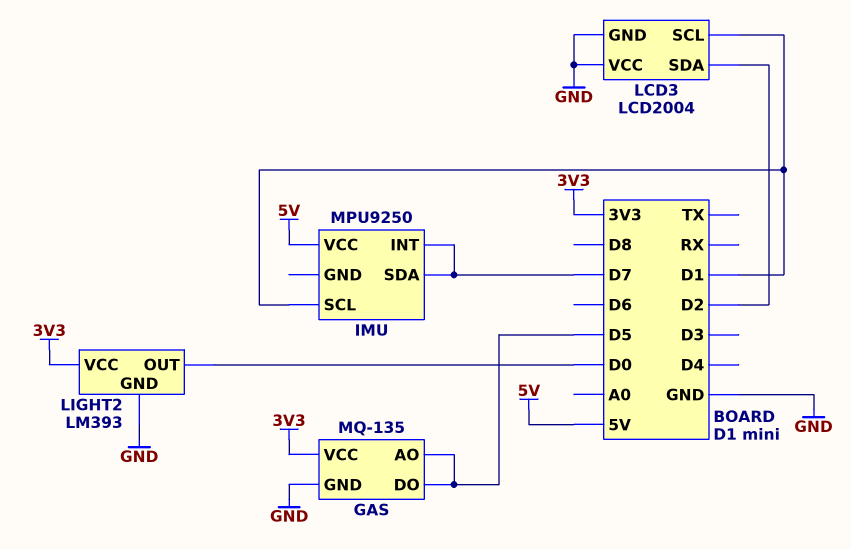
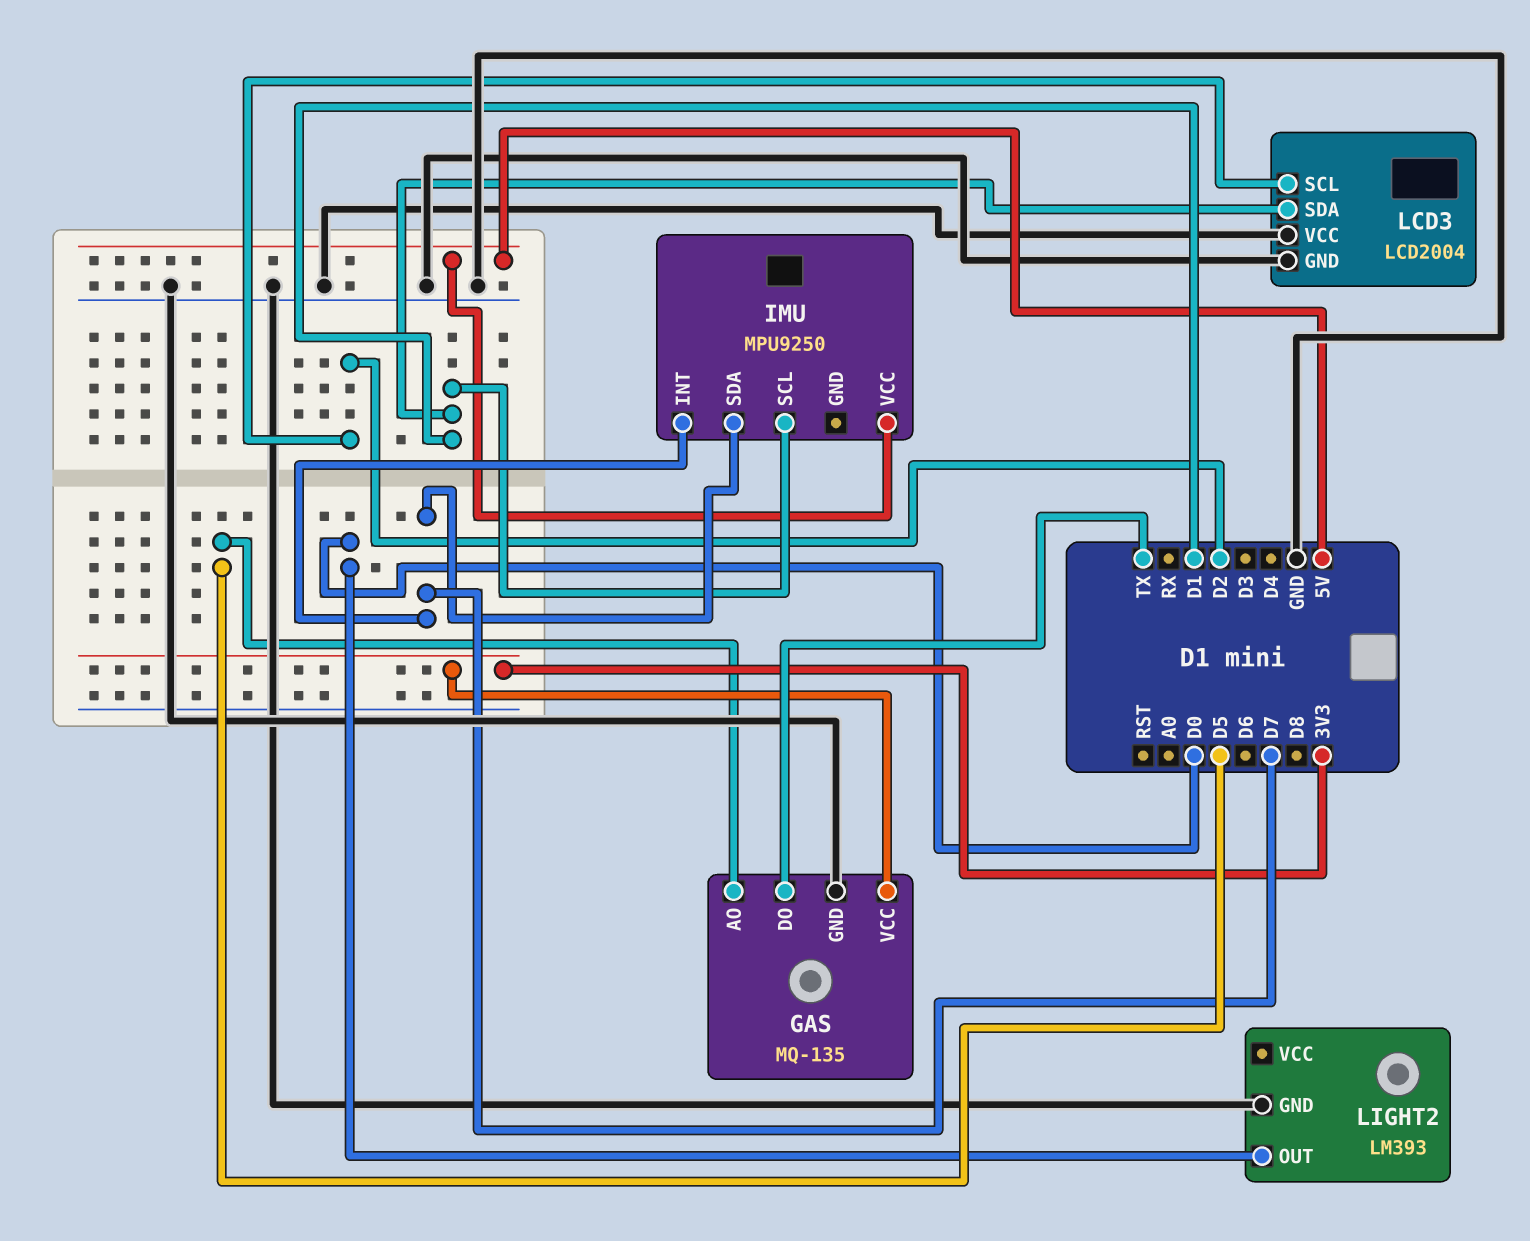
GAS pin DO: D5 -> TX
LCD3 pin SCL: D1 -> D2
LCD3 pin SDA: D2 -> D1
LIGHT2 pin VCC: 3V3 -> none

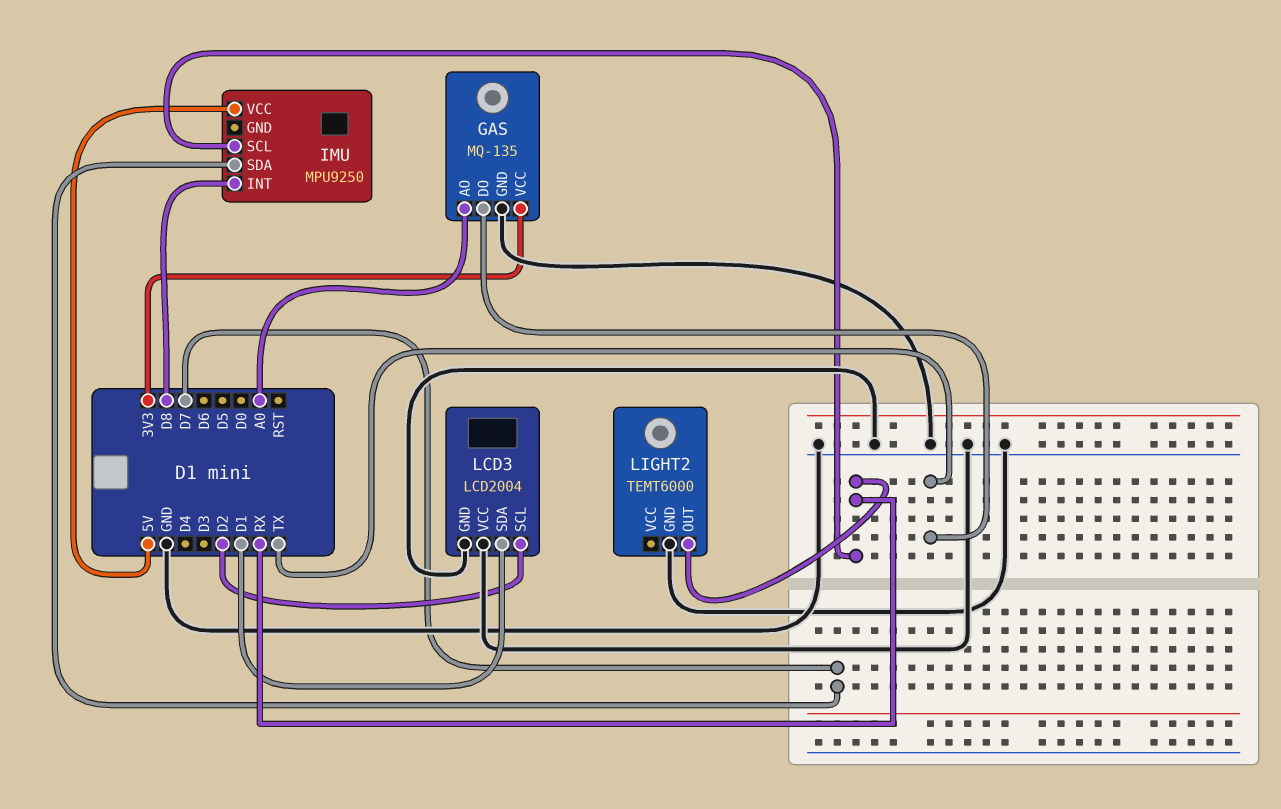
GAS pin AO: D5 -> A0
IMU pin INT: D7 -> D8
IMU pin SCL: D1 -> RX
LIGHT2: LM393 -> TEMT6000
LIGHT2 pin OUT: D0 -> RX

